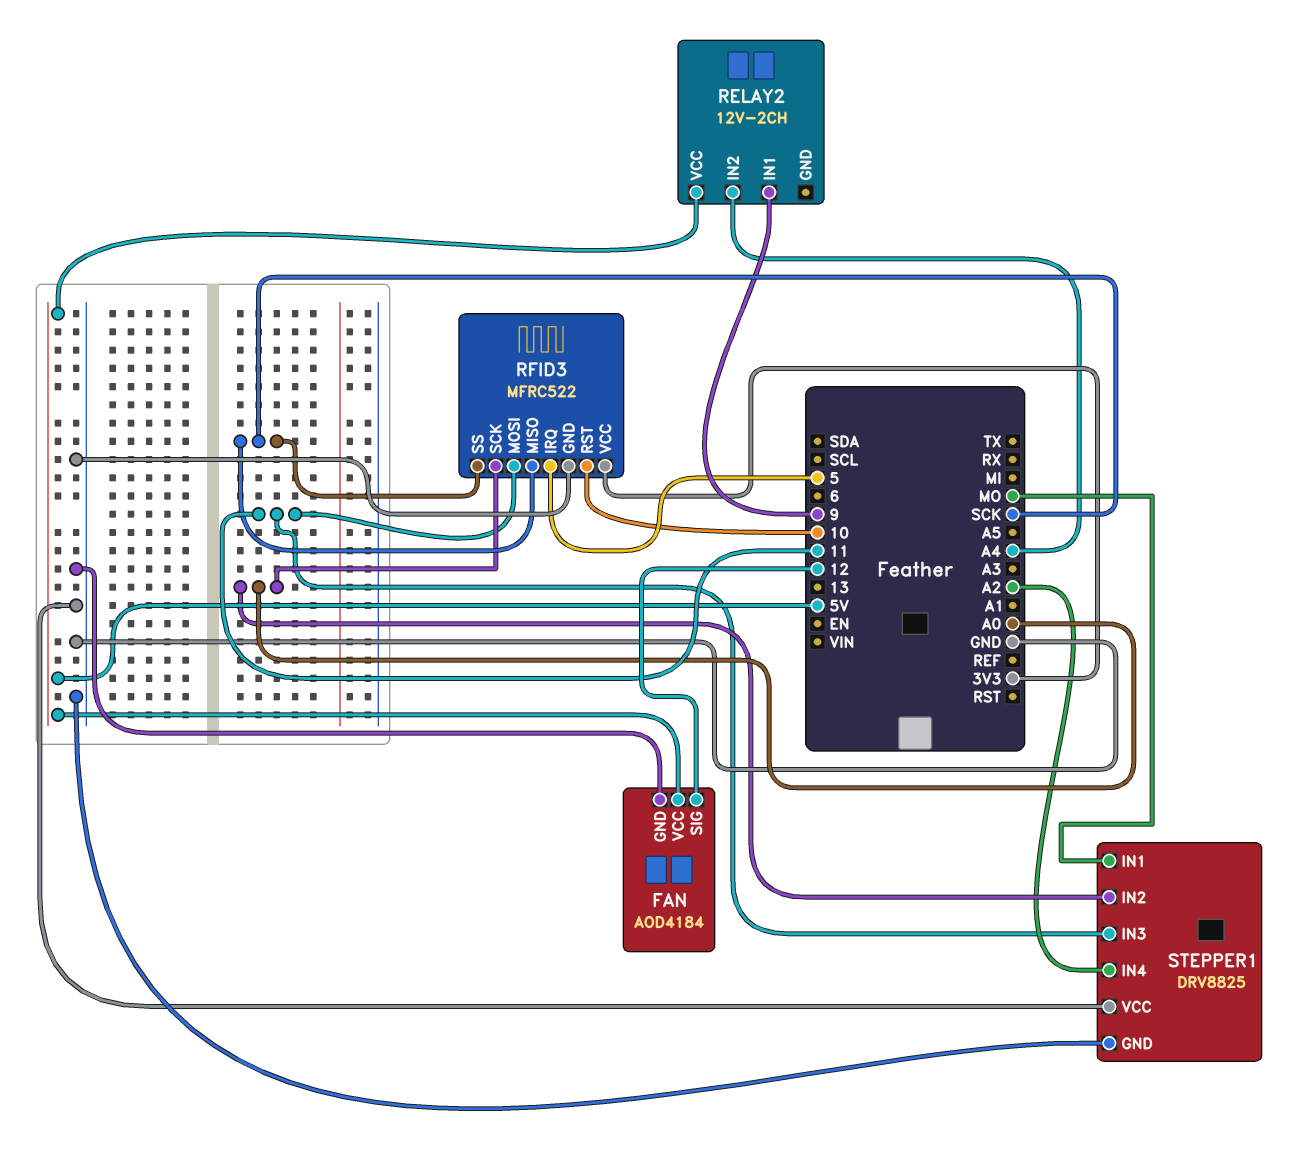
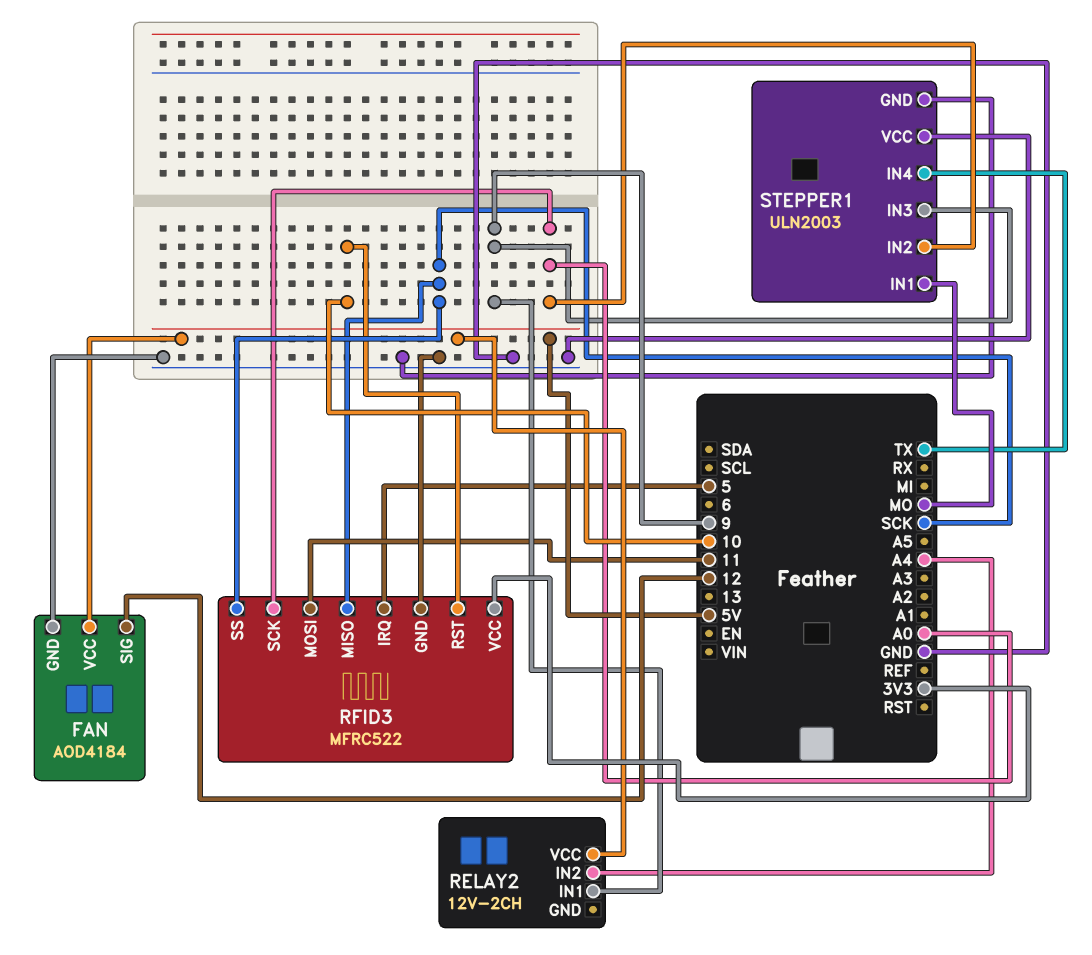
STEPPER1: DRV8825 -> ULN2003
STEPPER1 pin IN3: 11 -> 9
STEPPER1 pin IN4: A2 -> TX

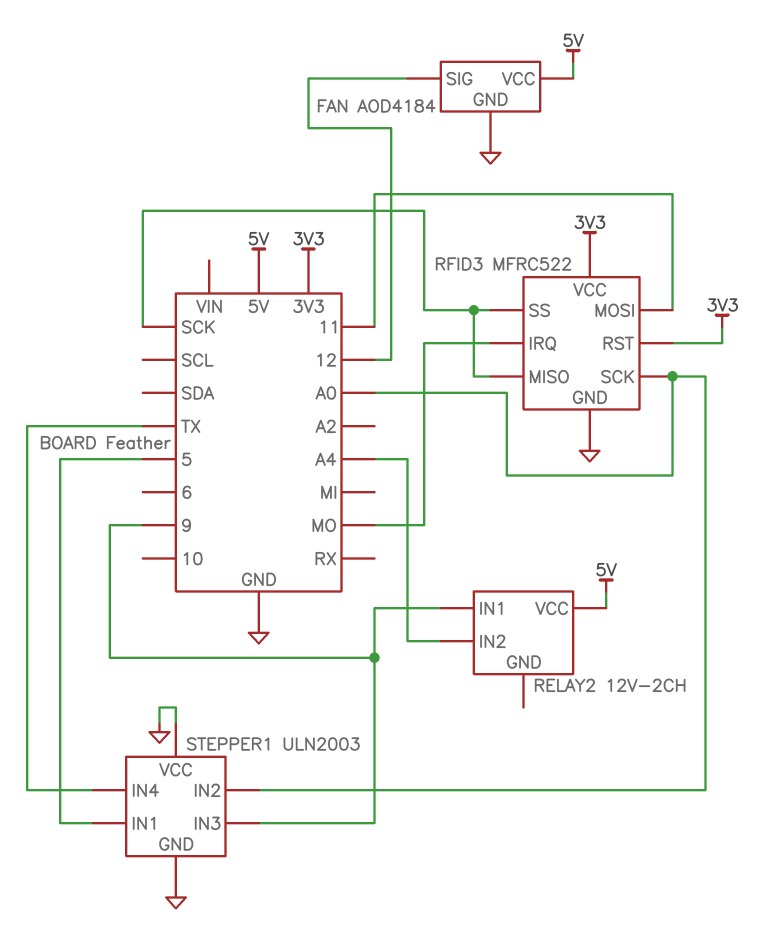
RFID3 pin IRQ: 5 -> MO
RFID3 pin RST: 10 -> 3V3
STEPPER1 pin IN1: MO -> 5

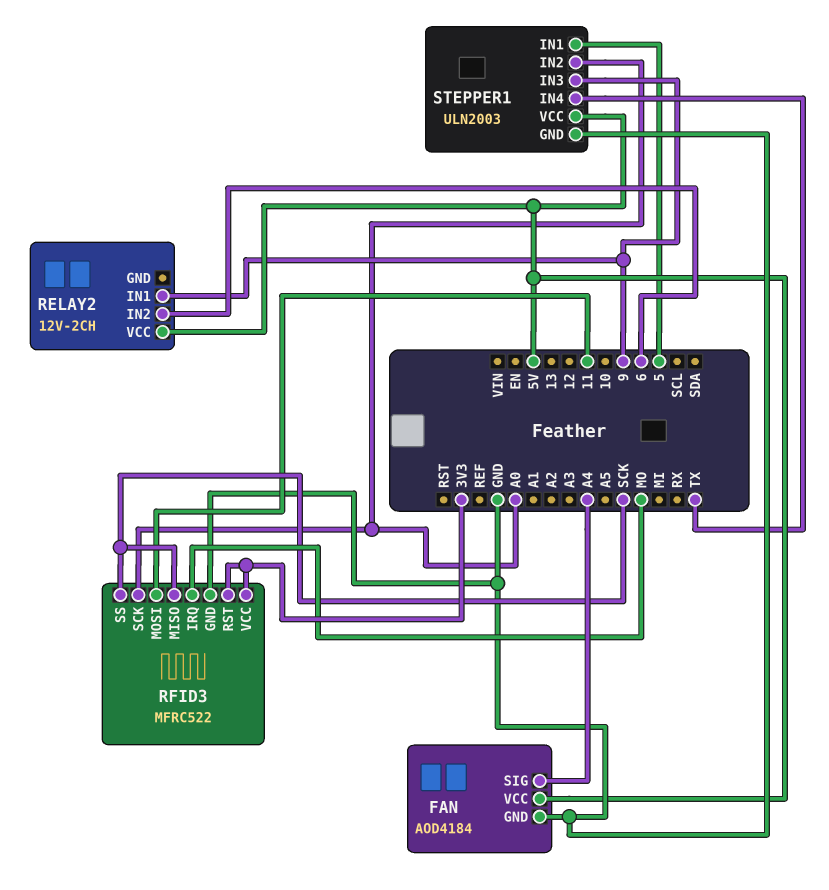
FAN pin SIG: 12 -> A4
RELAY2 pin IN2: A4 -> 6
STEPPER1 pin VCC: GND -> 5V

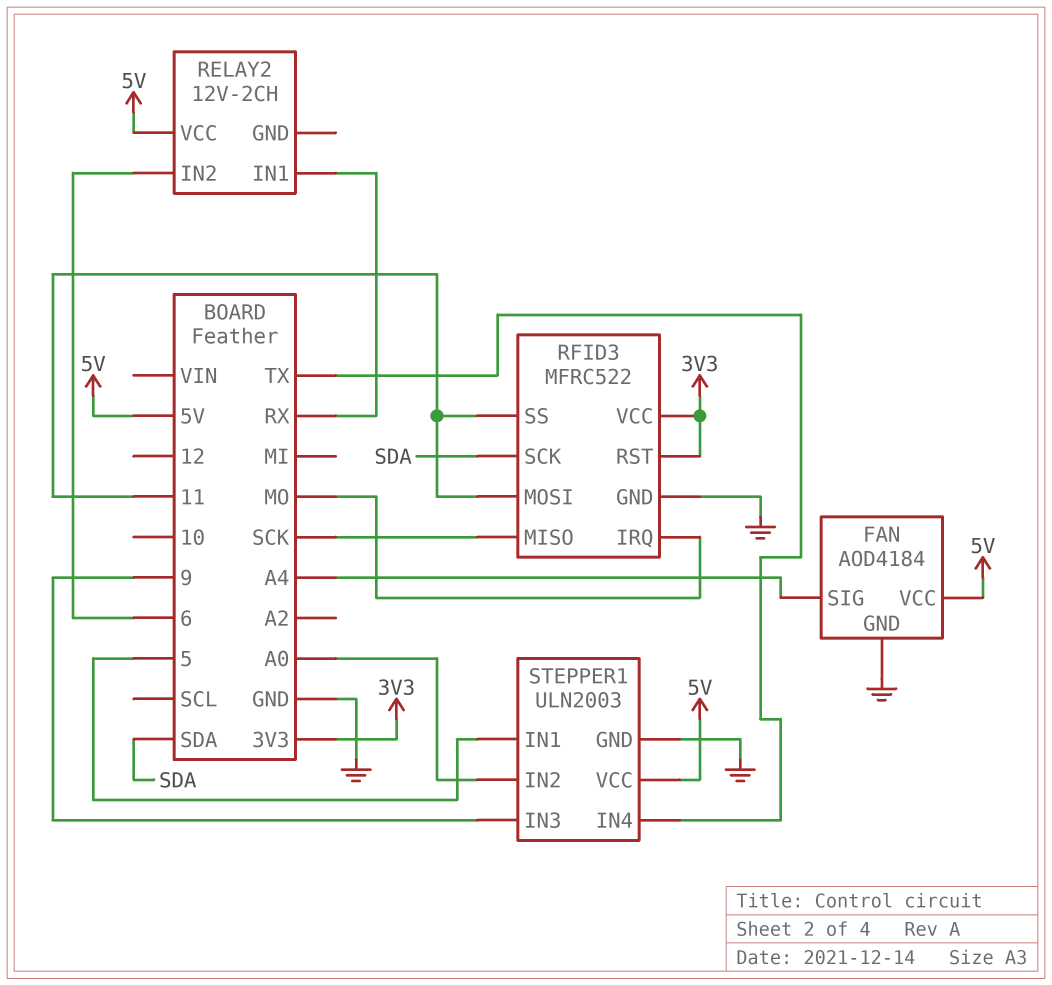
RELAY2 pin IN1: 9 -> RX
RFID3 pin SCK: A0 -> SDA
RFID3 pin SS: SCK -> 11

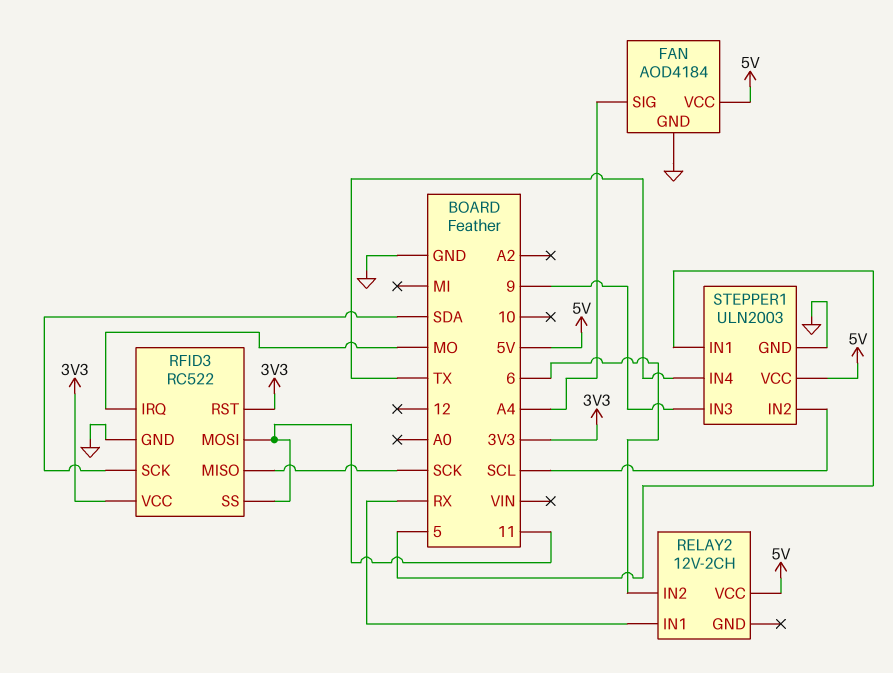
RFID3: MFRC522 -> RC522
STEPPER1 pin IN2: A0 -> SCL

